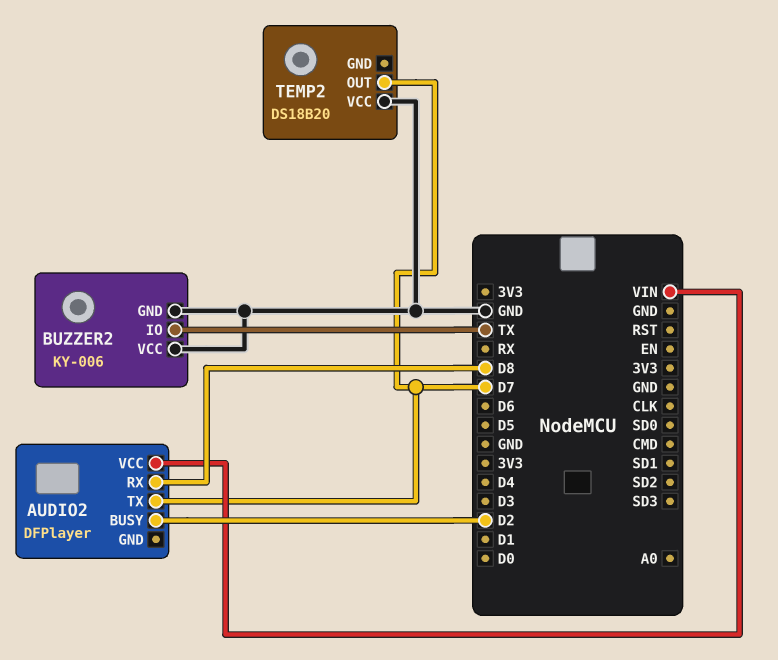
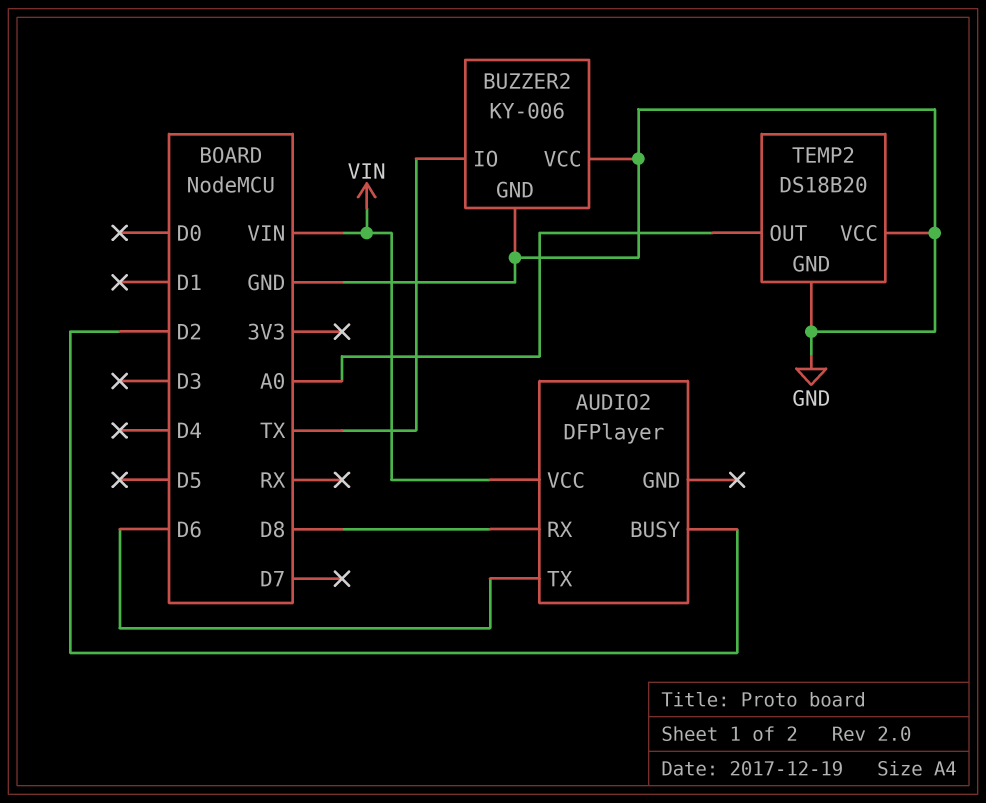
AUDIO2 pin TX: D7 -> D6
TEMP2 pin GND: none -> GND
TEMP2 pin OUT: D7 -> A0

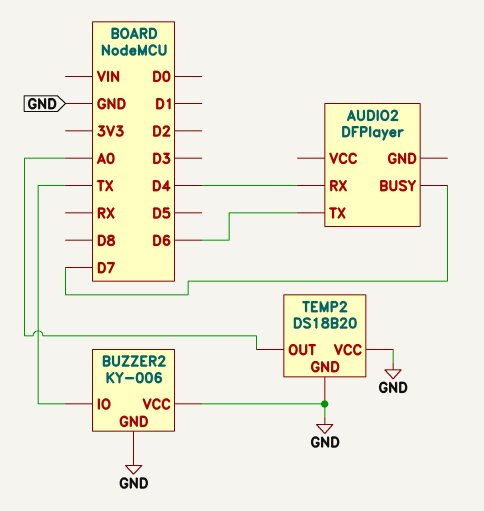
AUDIO2 pin BUSY: D2 -> D7
AUDIO2 pin RX: D8 -> D4
AUDIO2 pin VCC: VIN -> none

